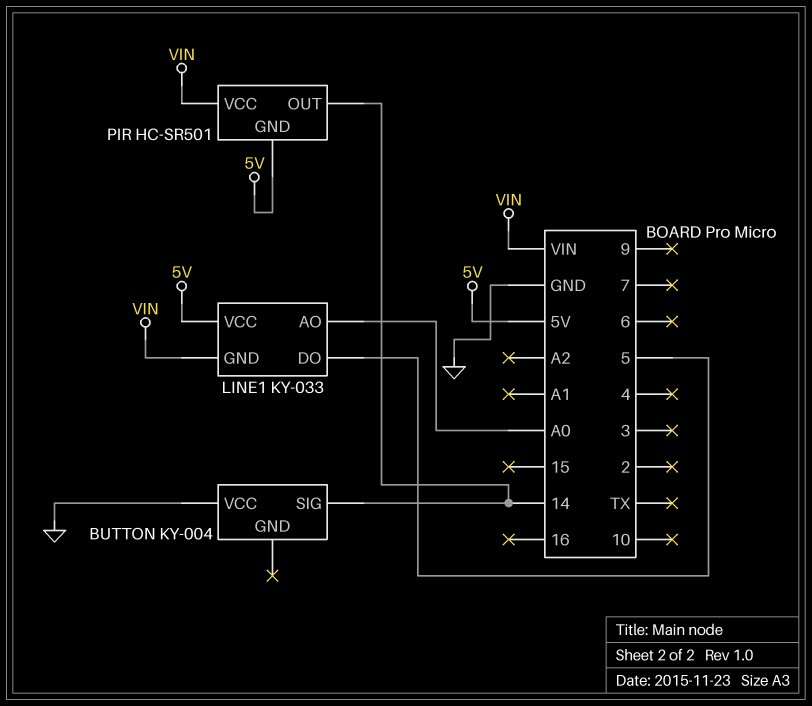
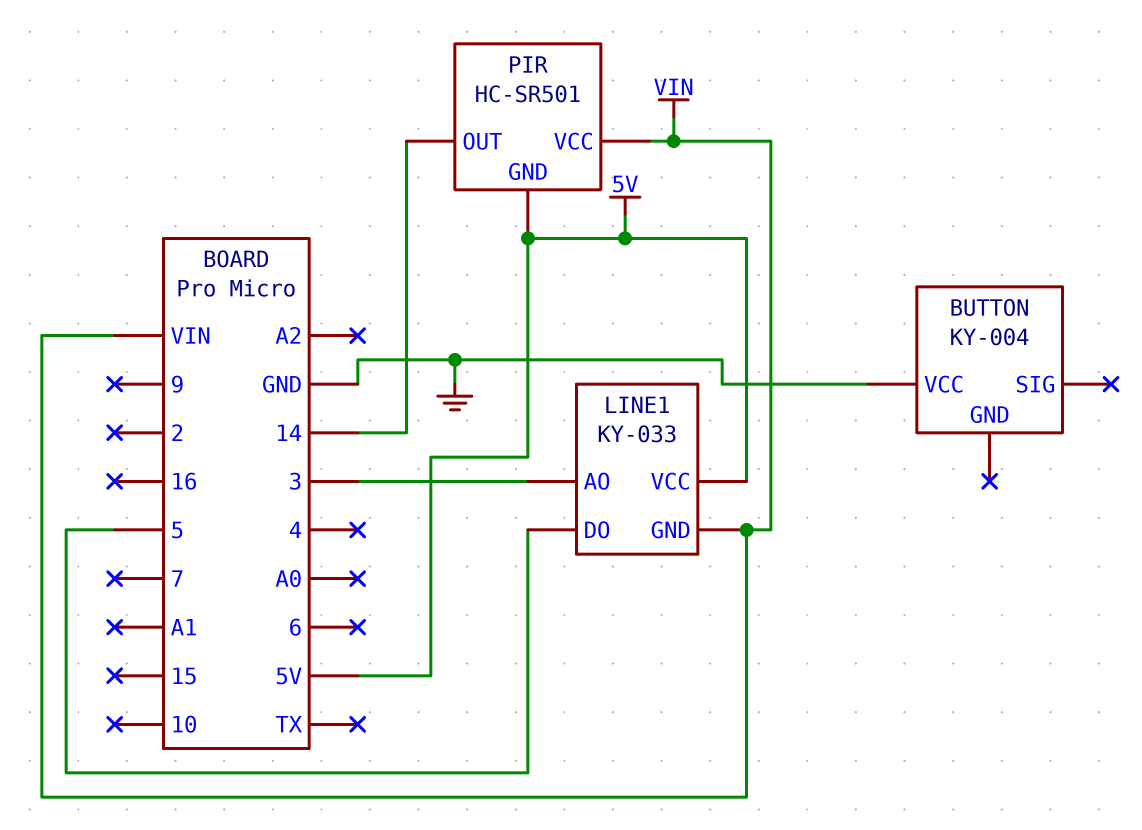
BUTTON pin SIG: 14 -> none
LINE1 pin AO: A0 -> 3

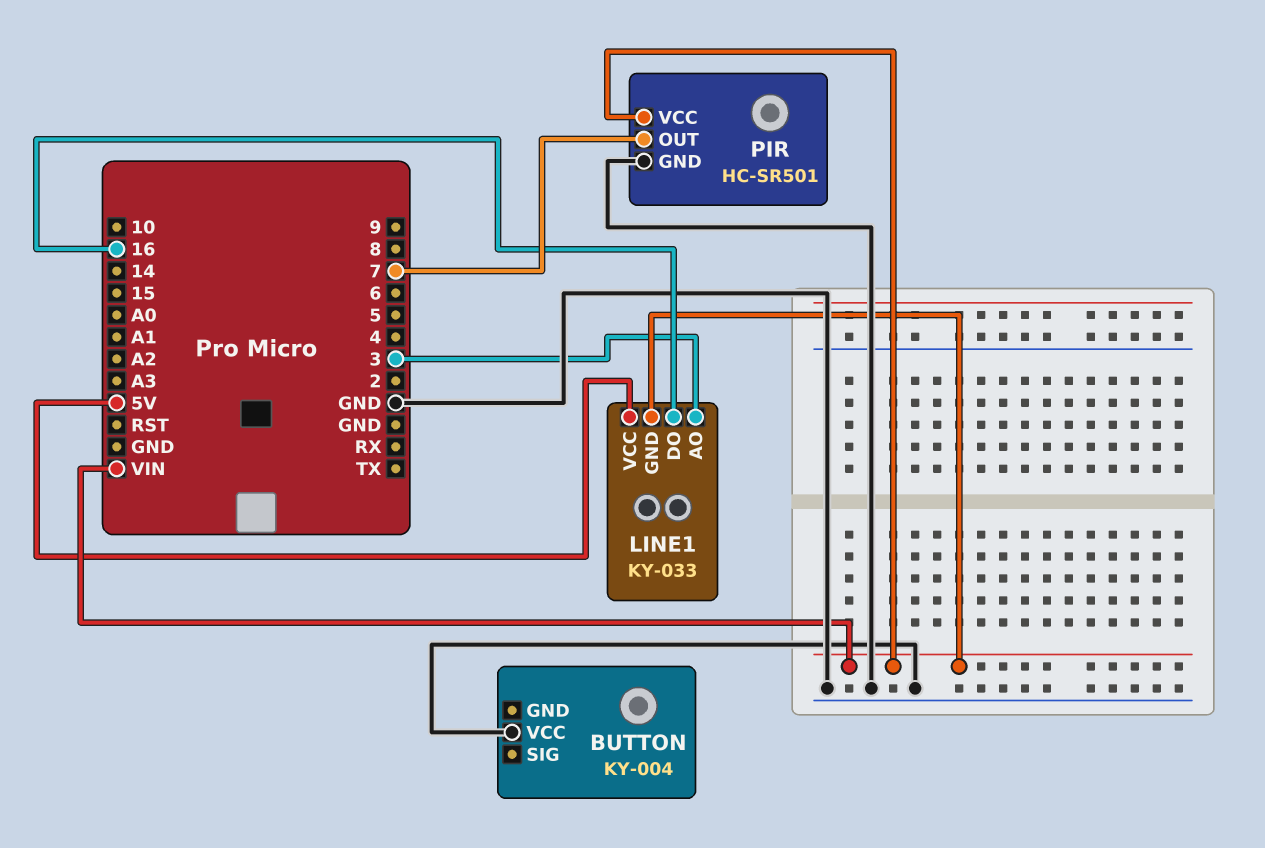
LINE1 pin DO: 5 -> 16
PIR pin GND: 5V -> GND
PIR pin OUT: 14 -> 7

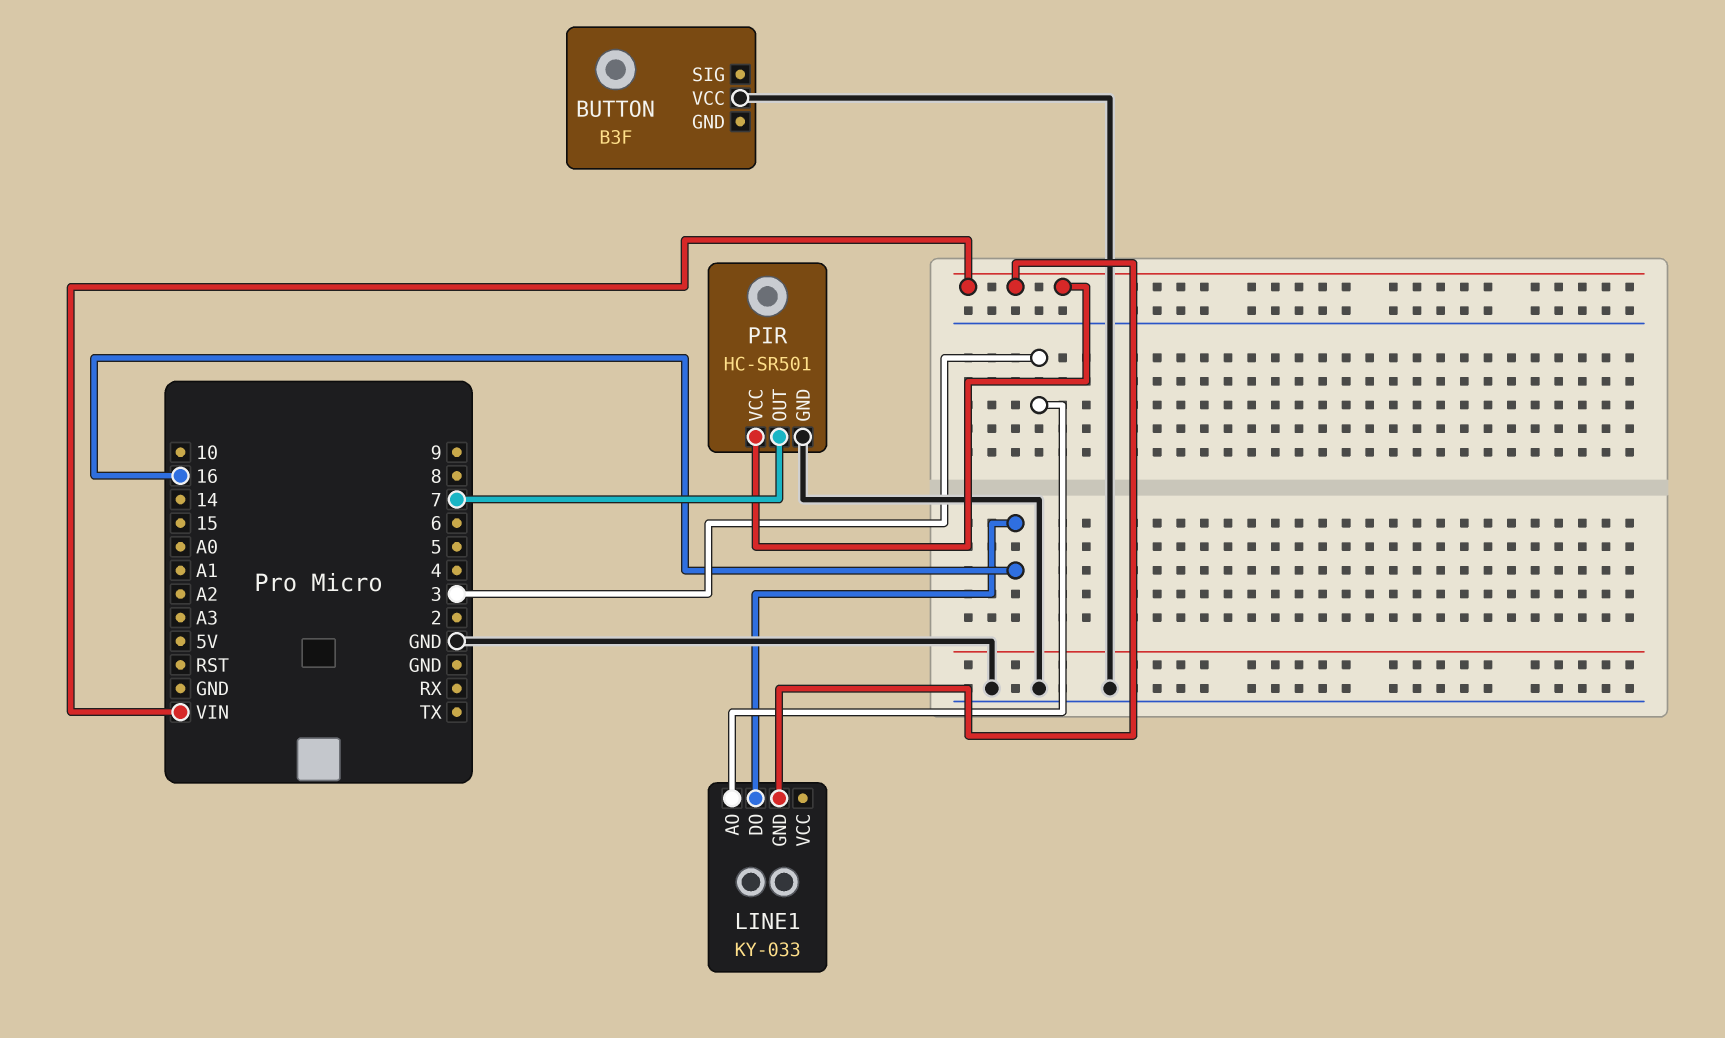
BUTTON: KY-004 -> B3F
LINE1 pin VCC: 5V -> none

